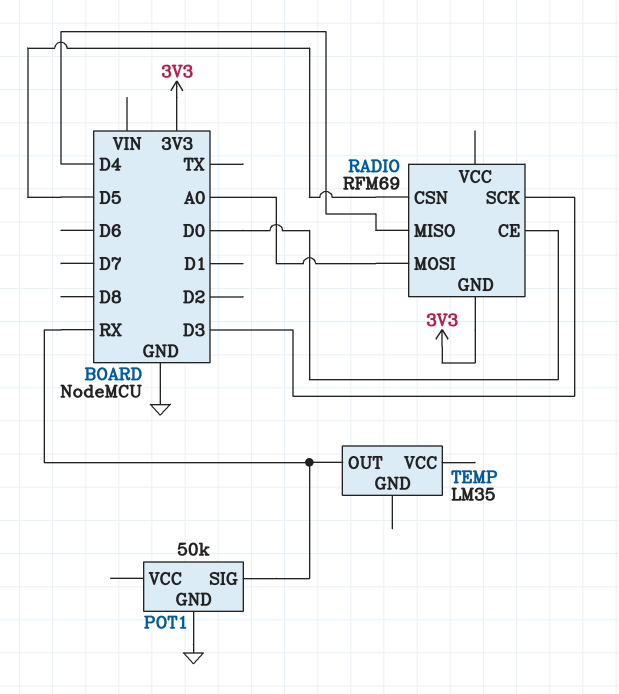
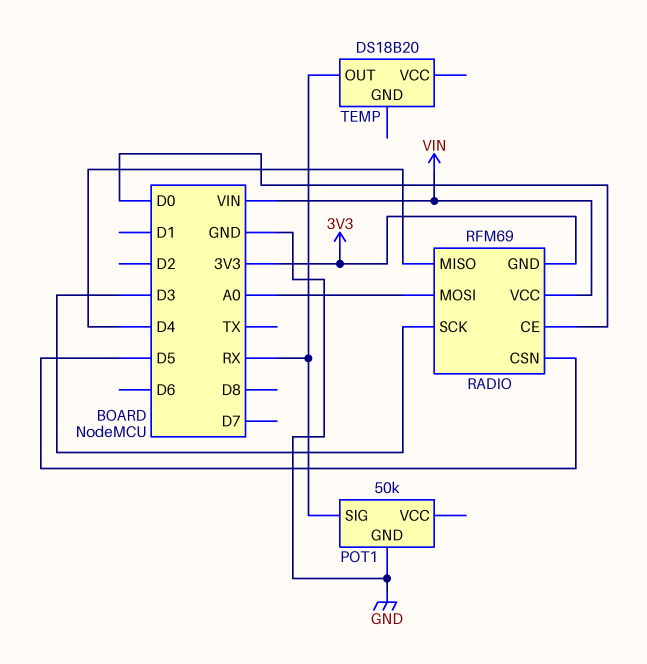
RADIO pin VCC: none -> VIN
TEMP: LM35 -> DS18B20

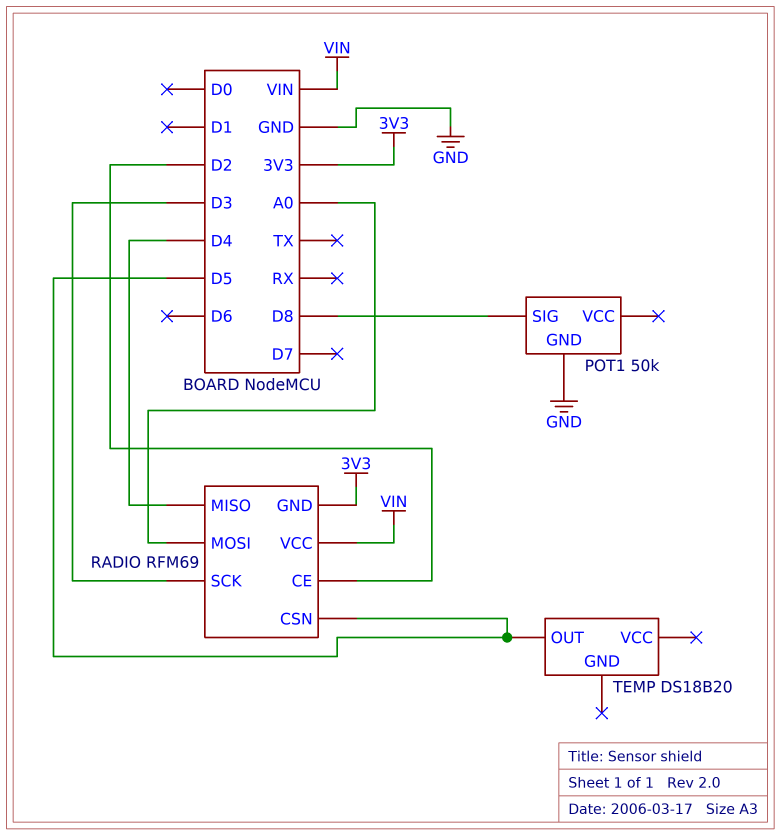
POT1 pin SIG: RX -> D8
RADIO pin CE: D0 -> D2
TEMP pin OUT: RX -> D5

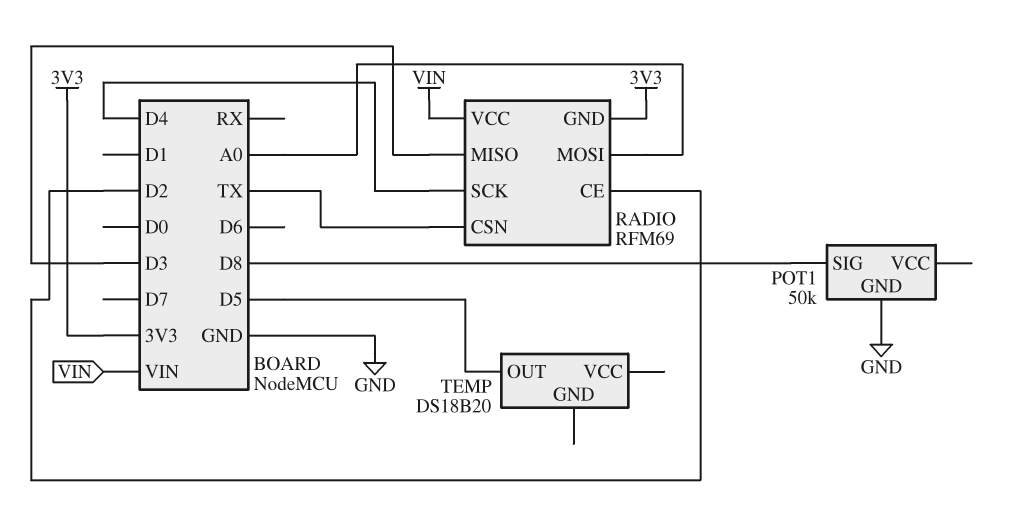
RADIO pin CSN: D5 -> TX
RADIO pin MISO: D4 -> D3
RADIO pin SCK: D3 -> D4

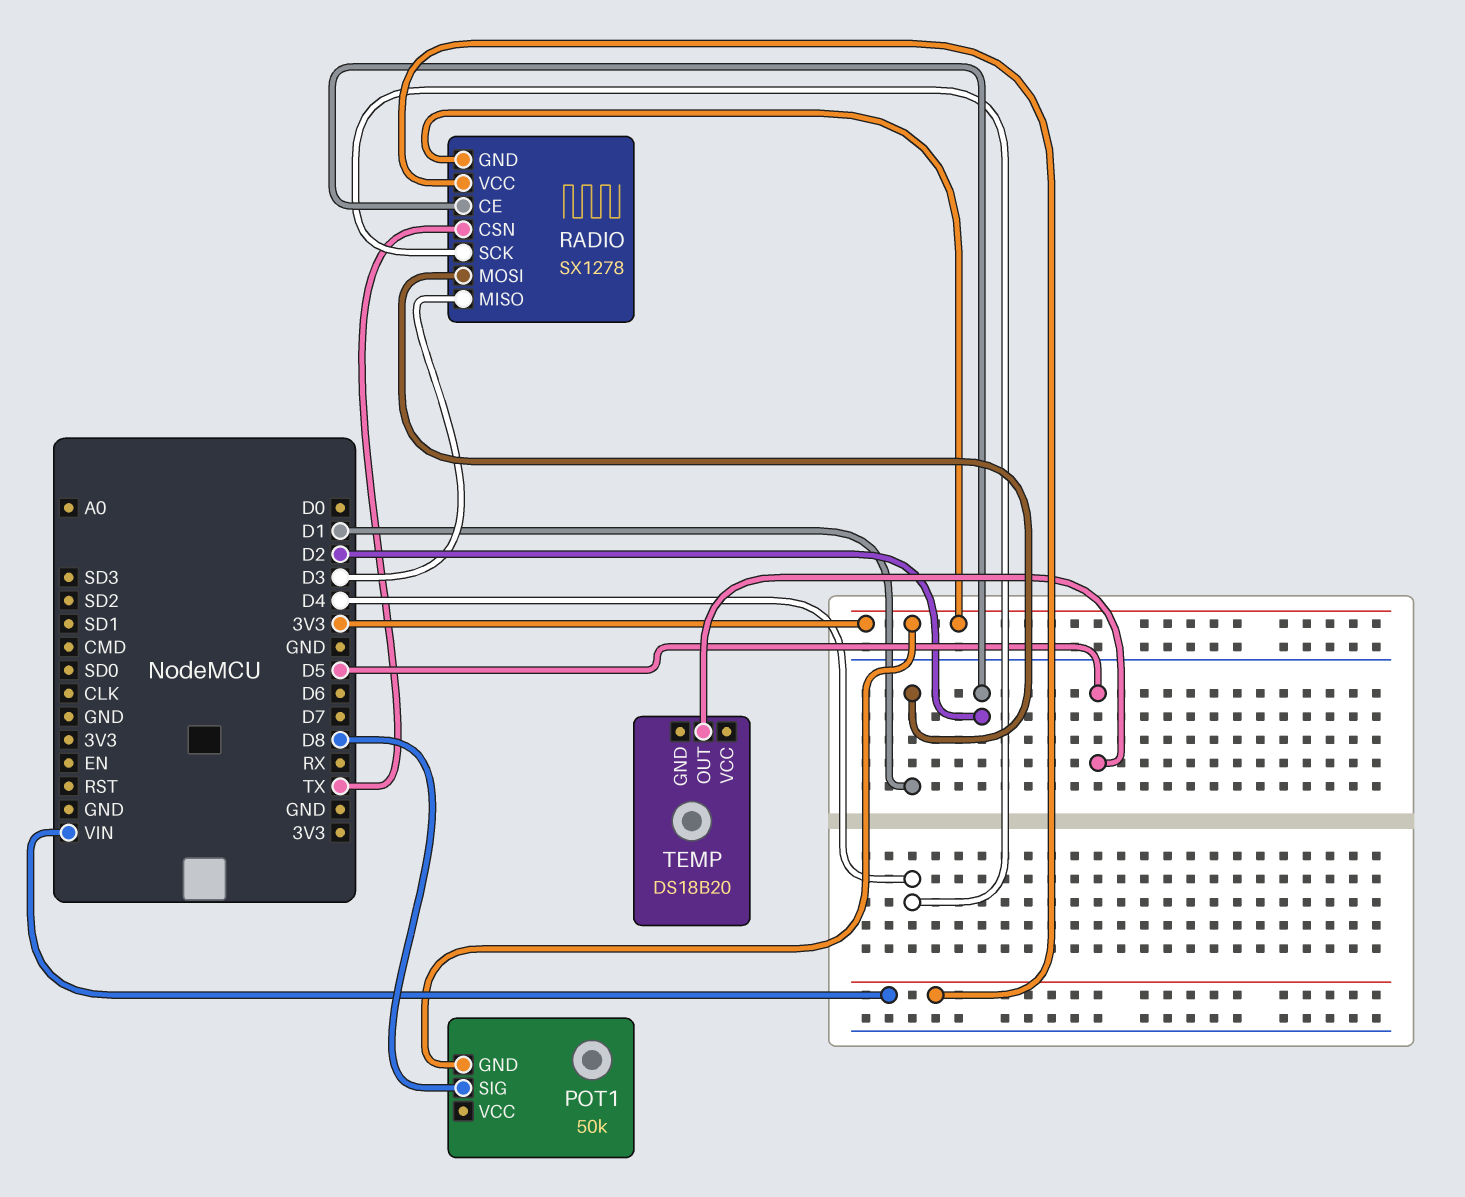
POT1 pin GND: GND -> 3V3
RADIO: RFM69 -> SX1278
RADIO pin MOSI: A0 -> D1

